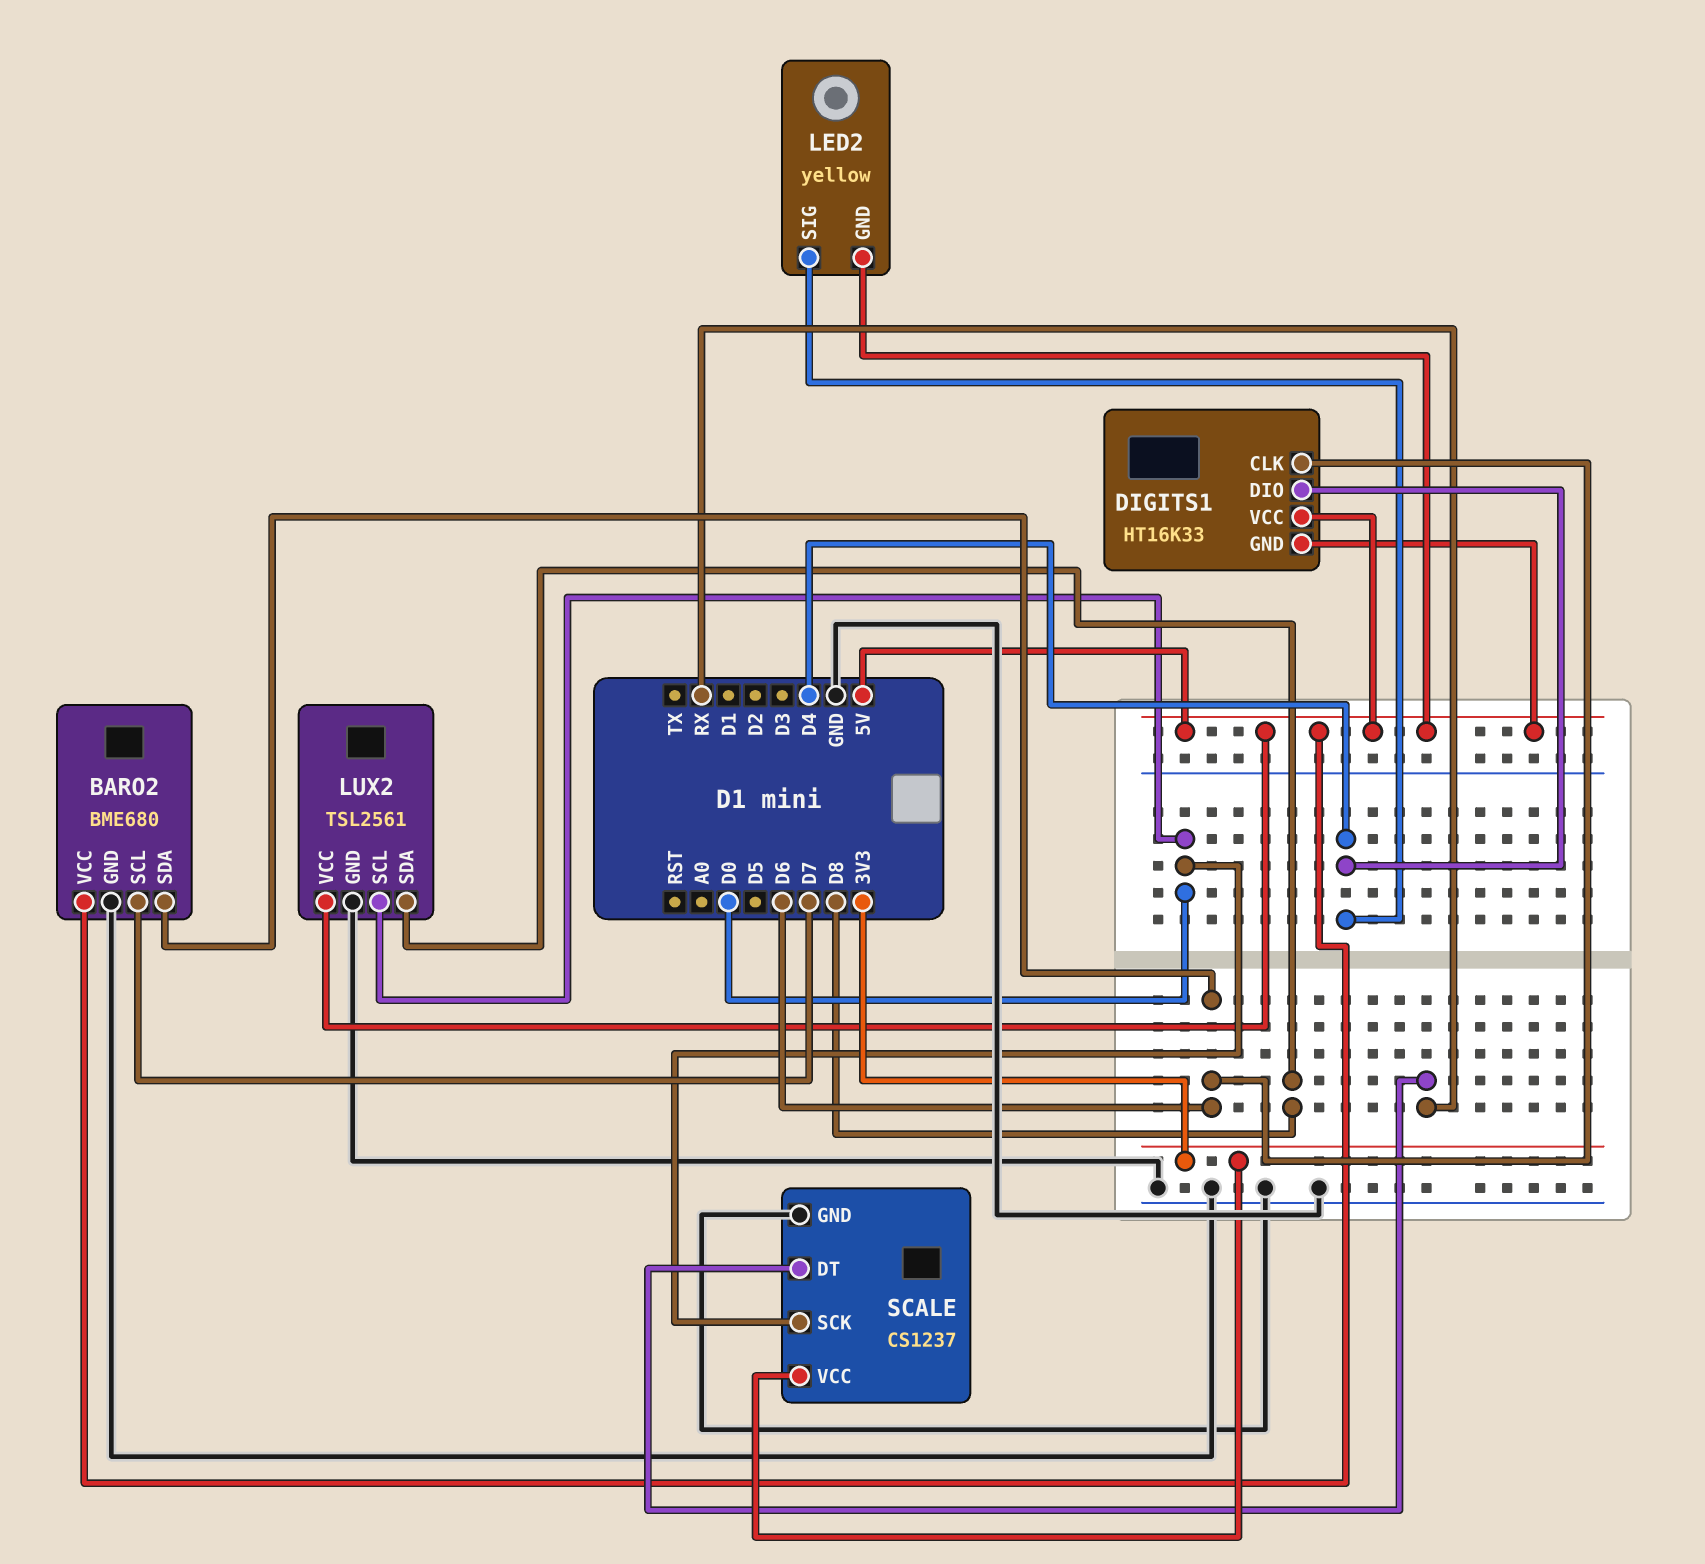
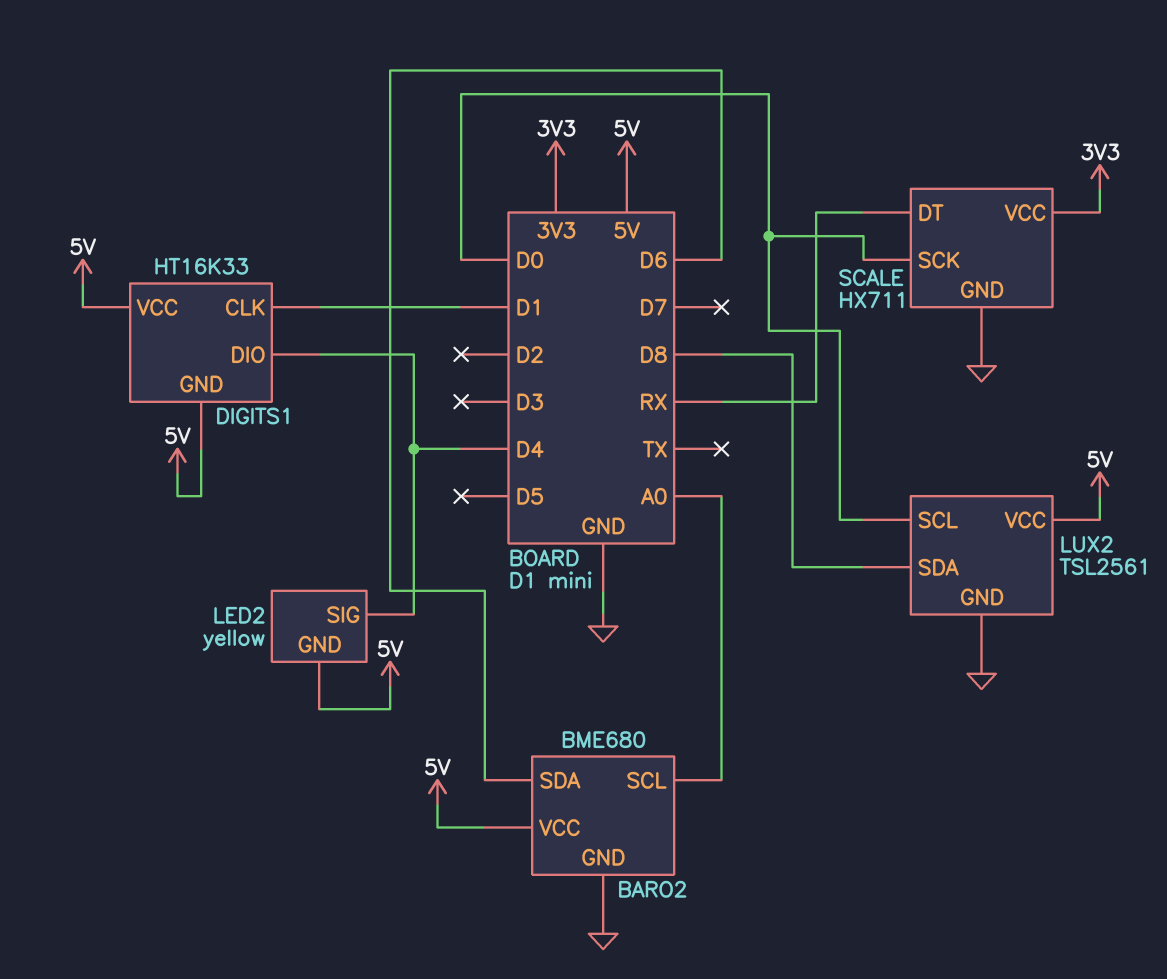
BARO2 pin SCL: D7 -> A0
DIGITS1 pin CLK: D6 -> D1
SCALE: CS1237 -> HX711

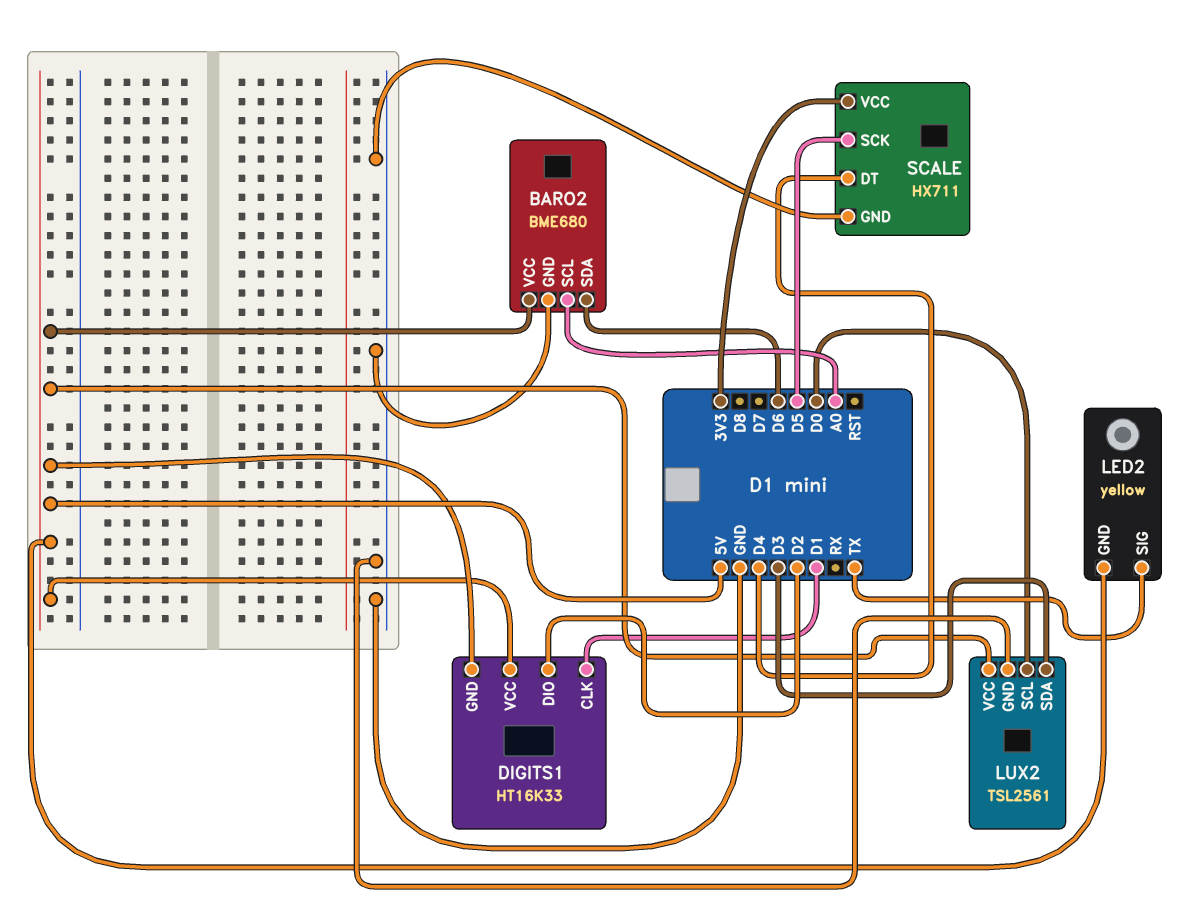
DIGITS1 pin DIO: D4 -> D2
LED2 pin SIG: D4 -> TX
LUX2 pin SDA: D8 -> D3
SCALE pin DT: RX -> D4
SCALE pin SCK: D0 -> D5

